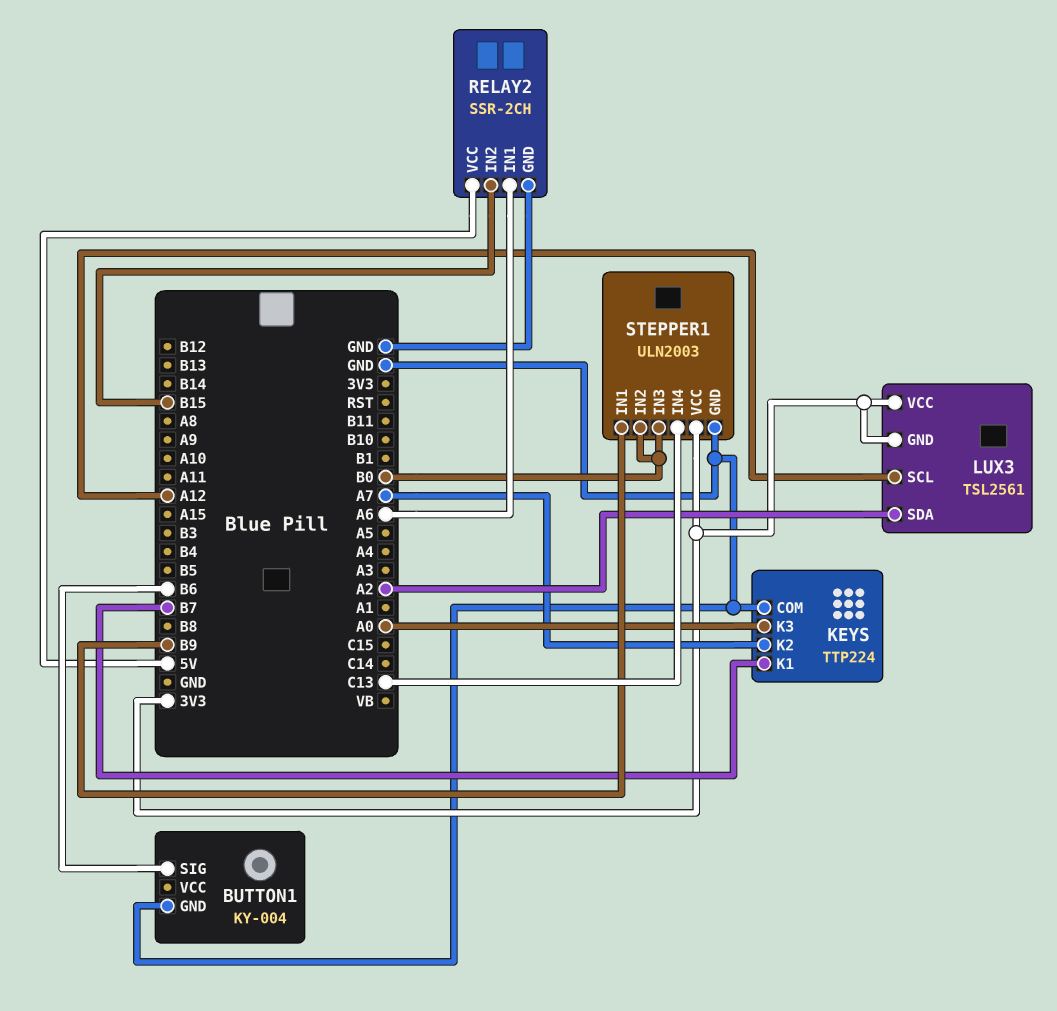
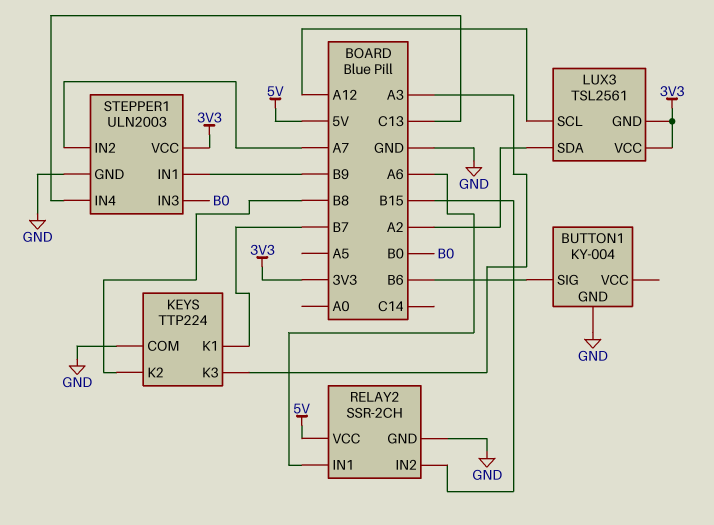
KEYS pin K2: A7 -> B8
KEYS pin K3: A0 -> A3
STEPPER1 pin IN2: B0 -> A7

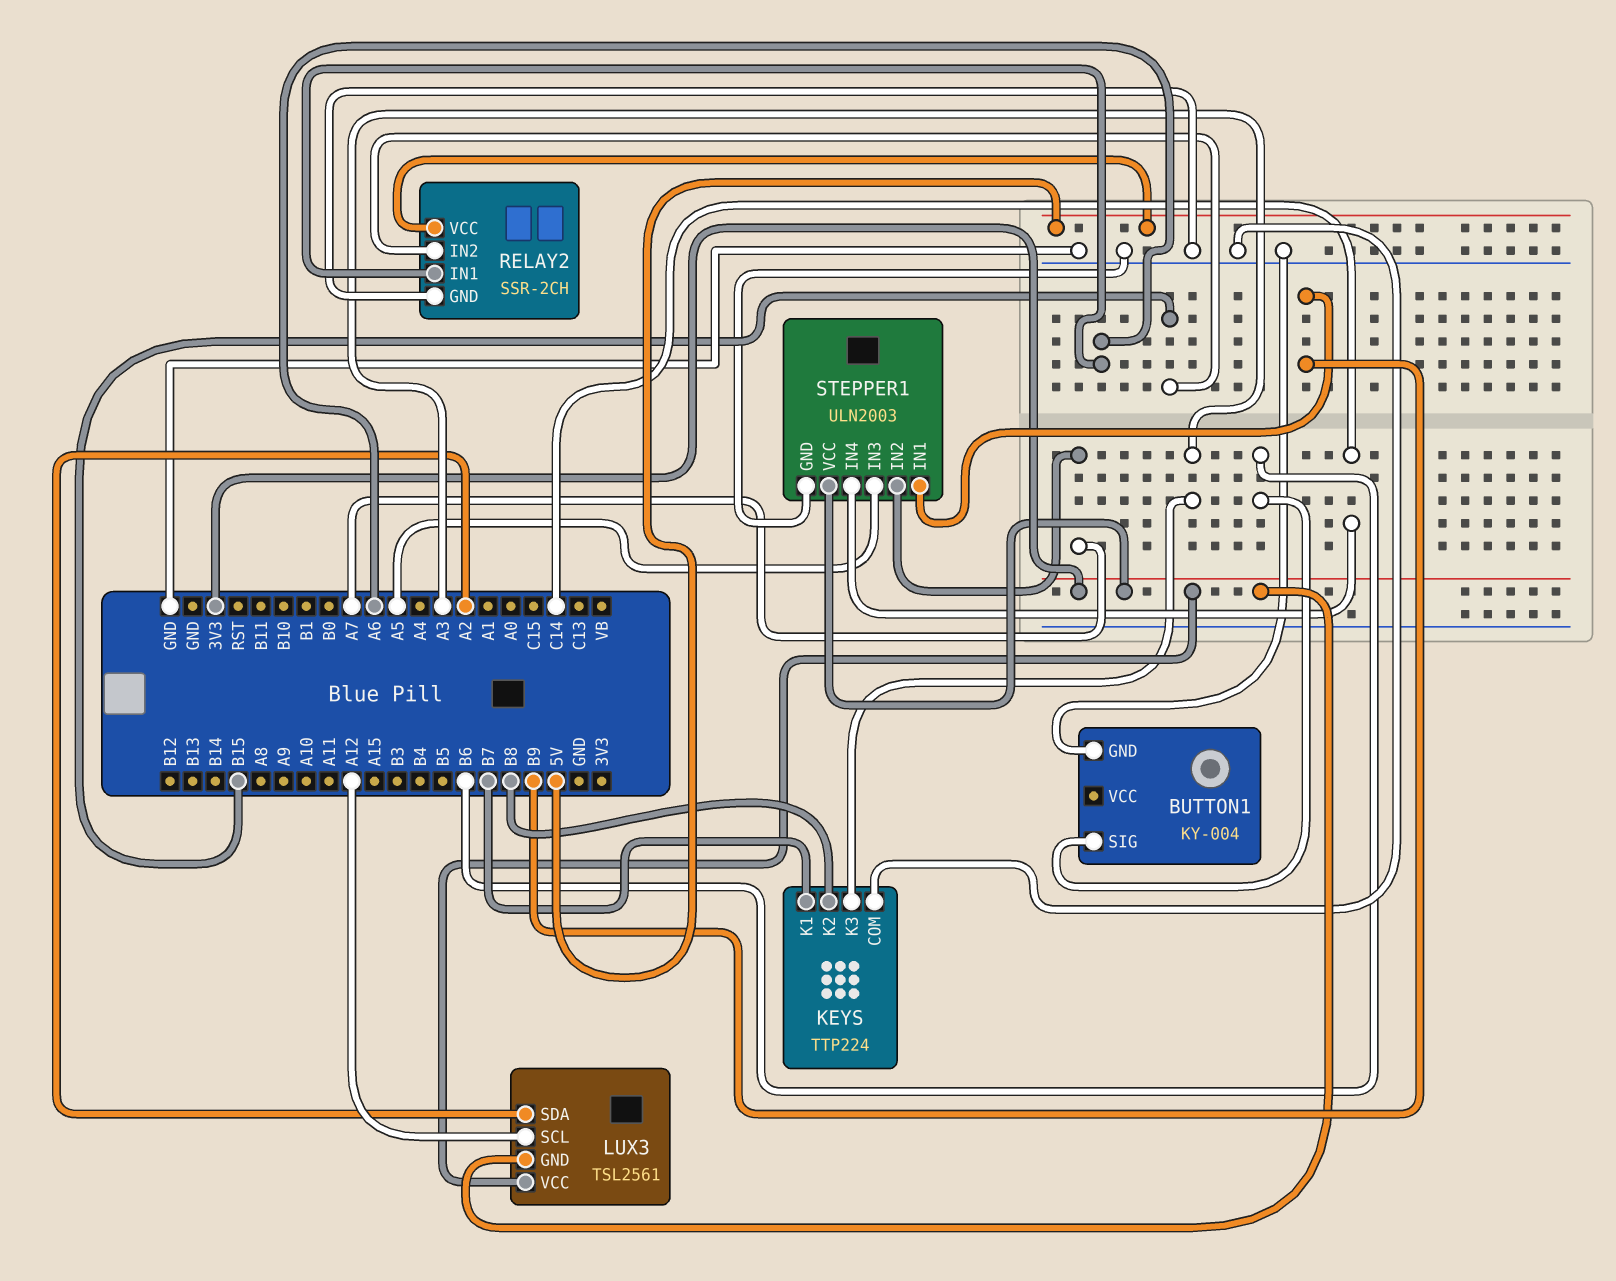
STEPPER1 pin IN3: B0 -> A5
STEPPER1 pin IN4: C13 -> C14

